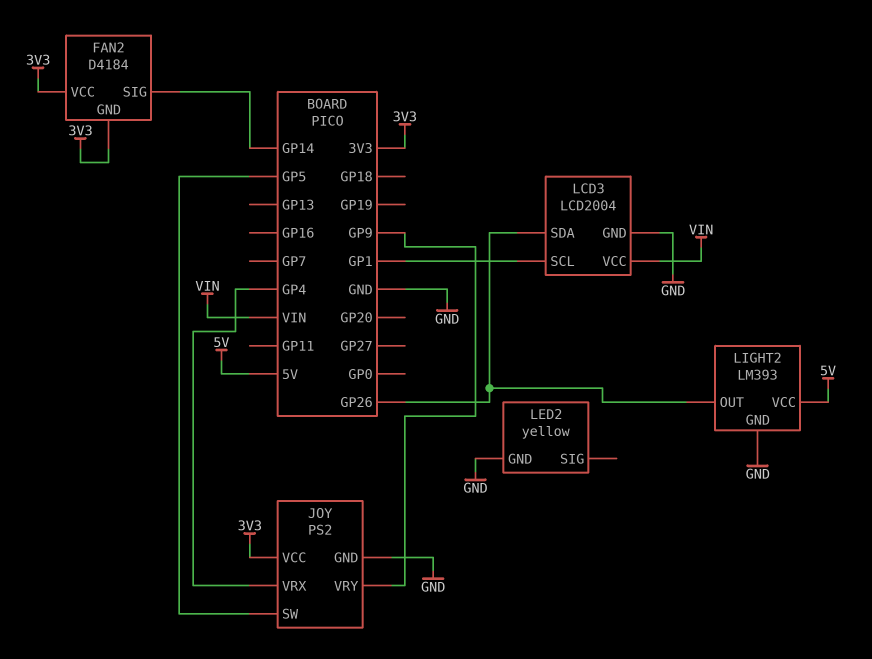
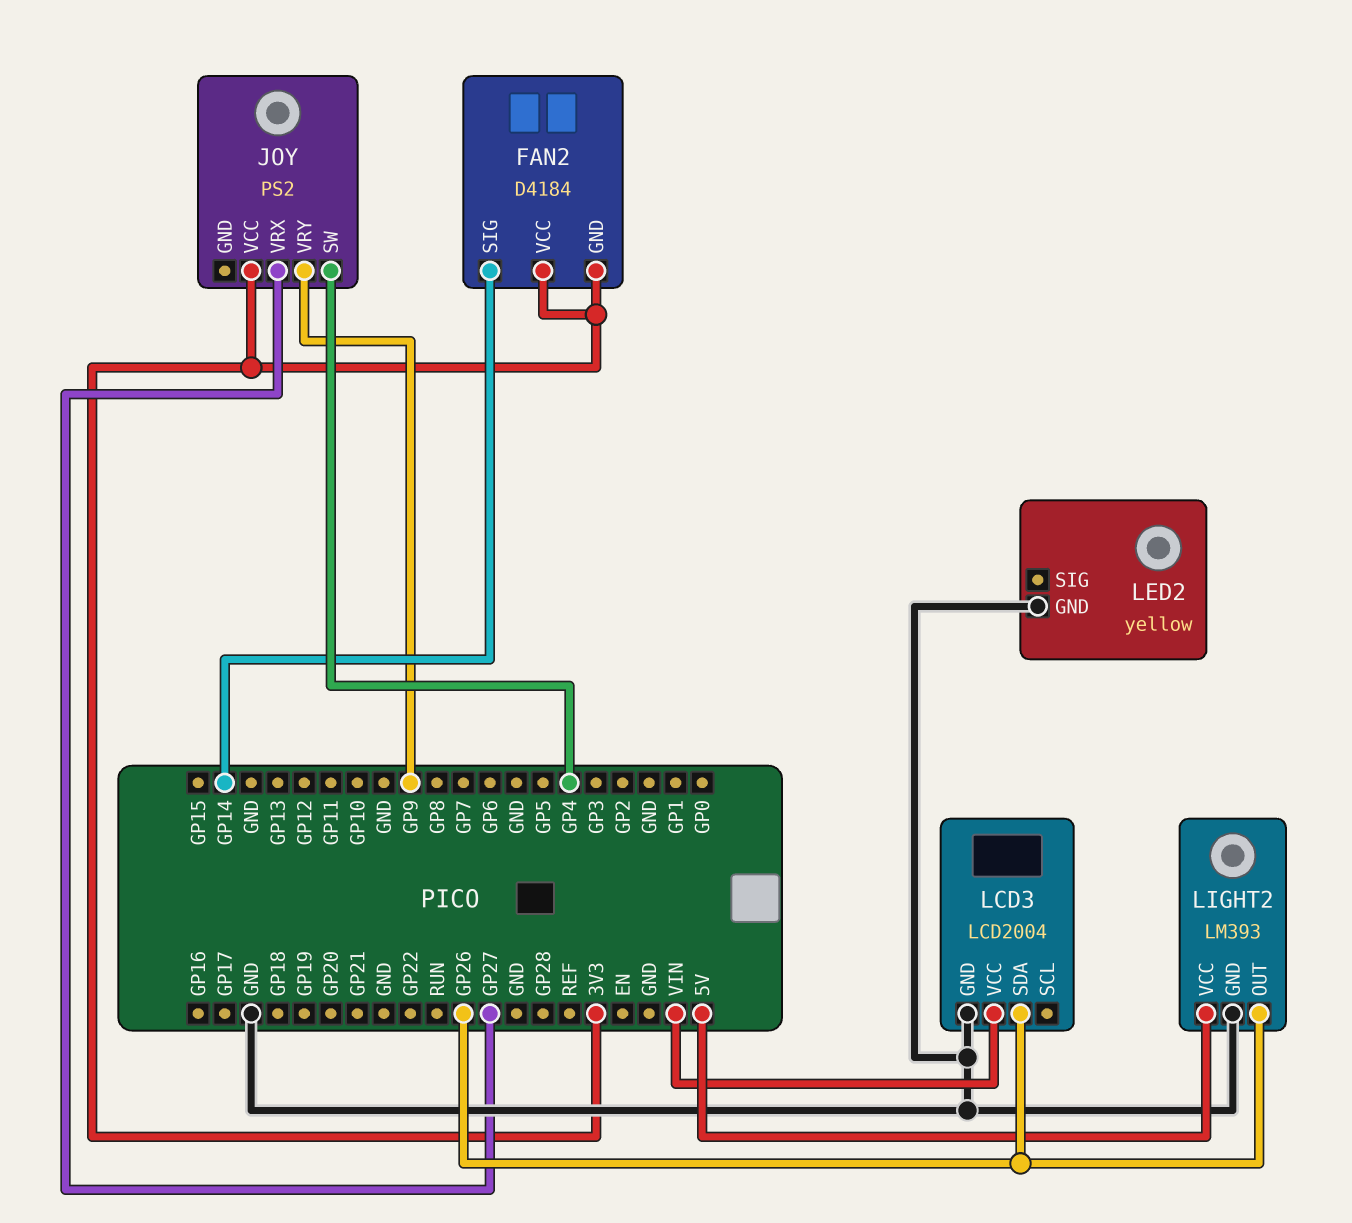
JOY pin GND: GND -> none
JOY pin SW: GP5 -> GP4
JOY pin VRX: GP4 -> GP27
LCD3 pin SCL: GP1 -> none

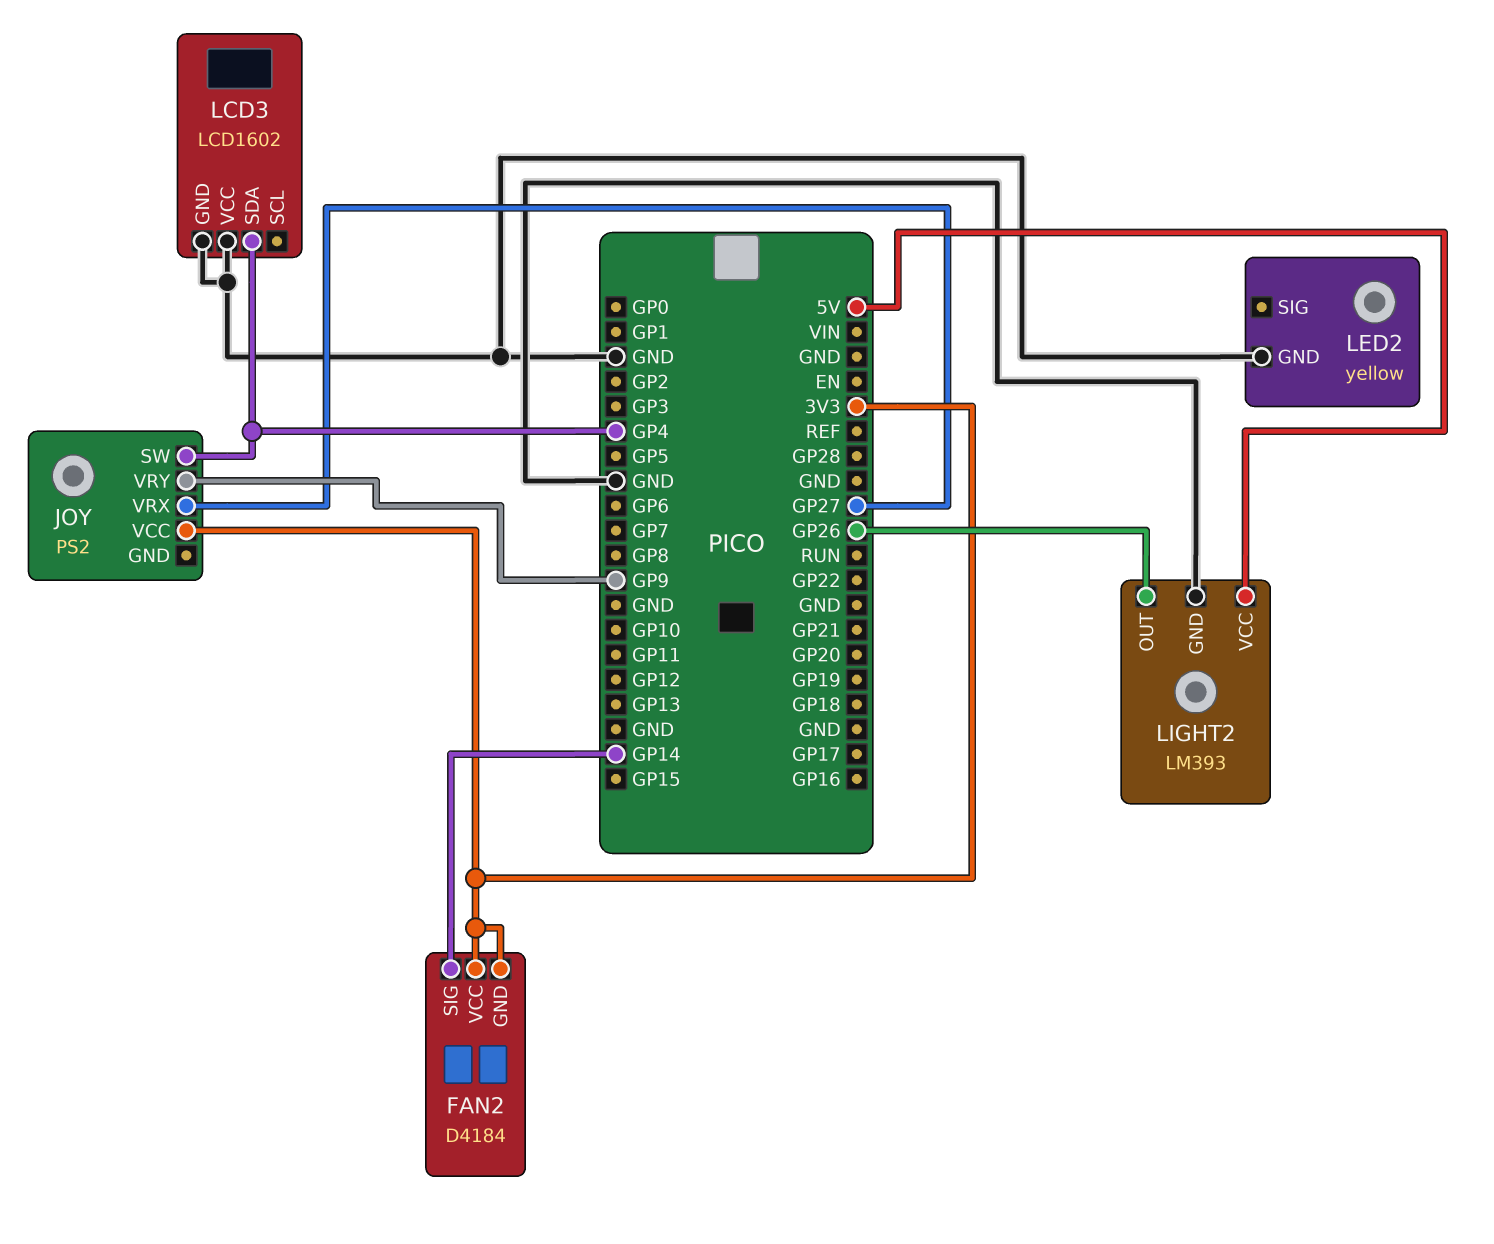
LCD3: LCD2004 -> LCD1602
LCD3 pin SDA: GP26 -> GP4
LCD3 pin VCC: VIN -> GND

